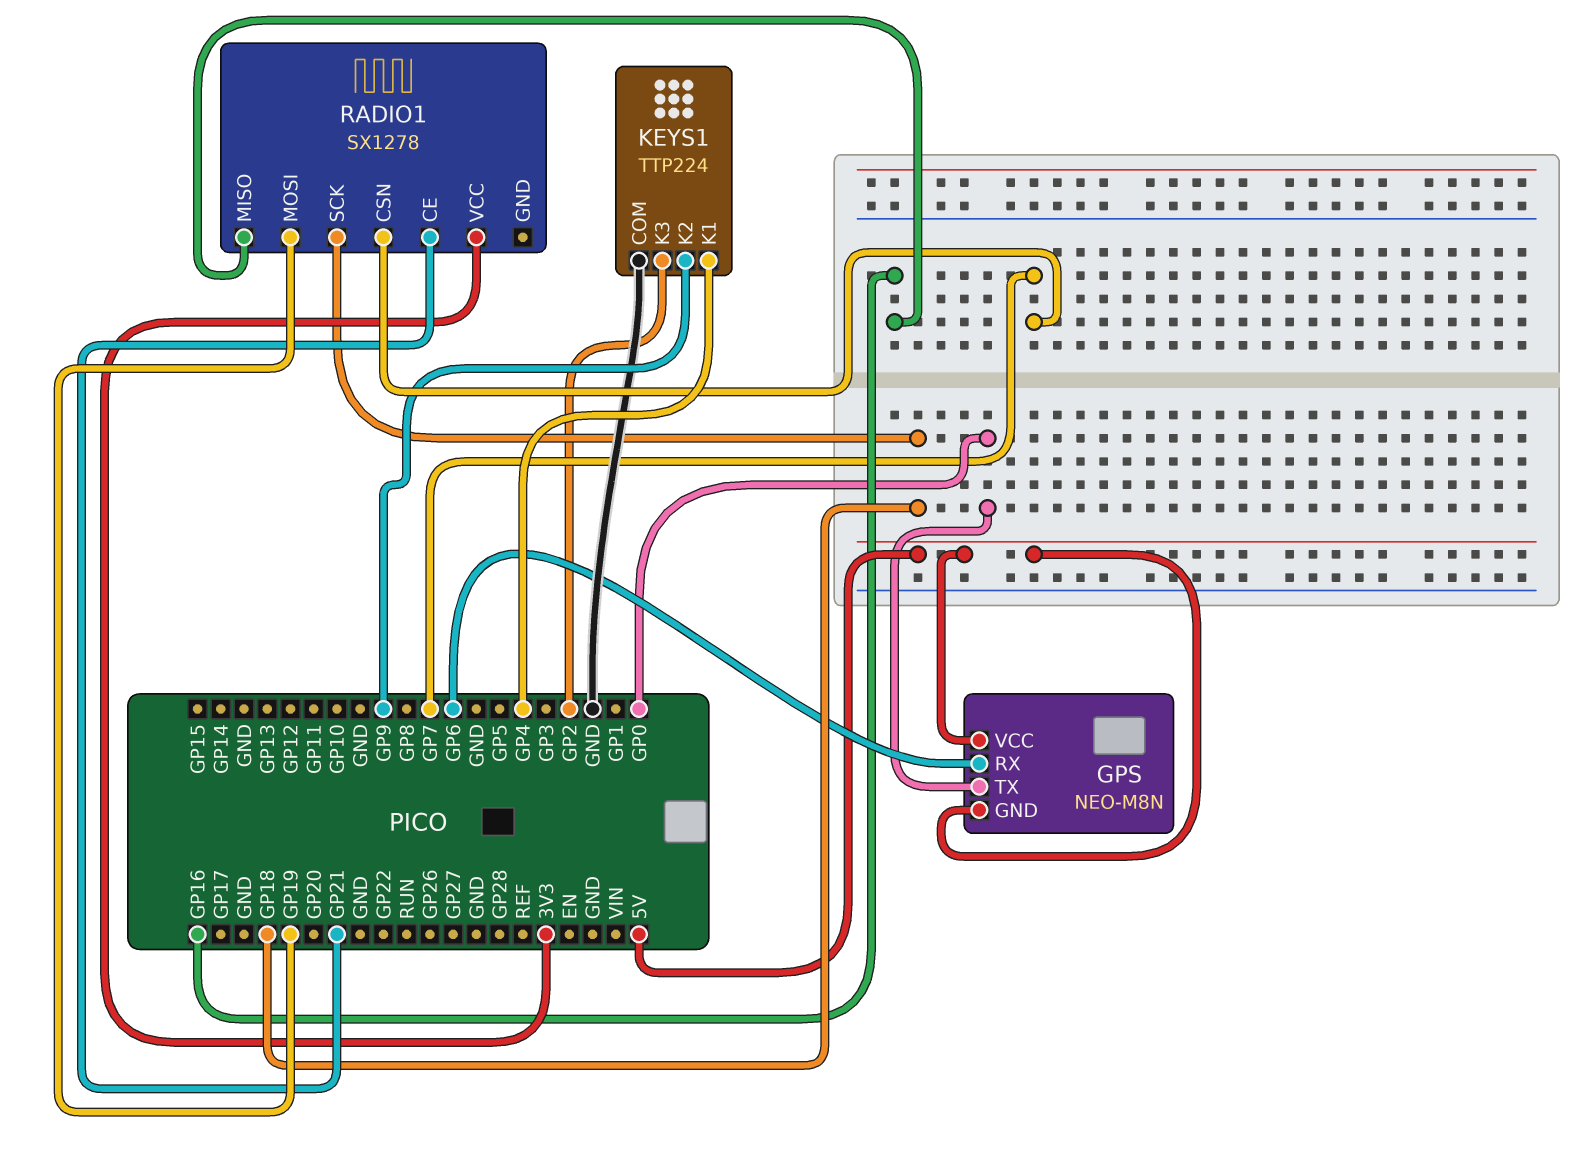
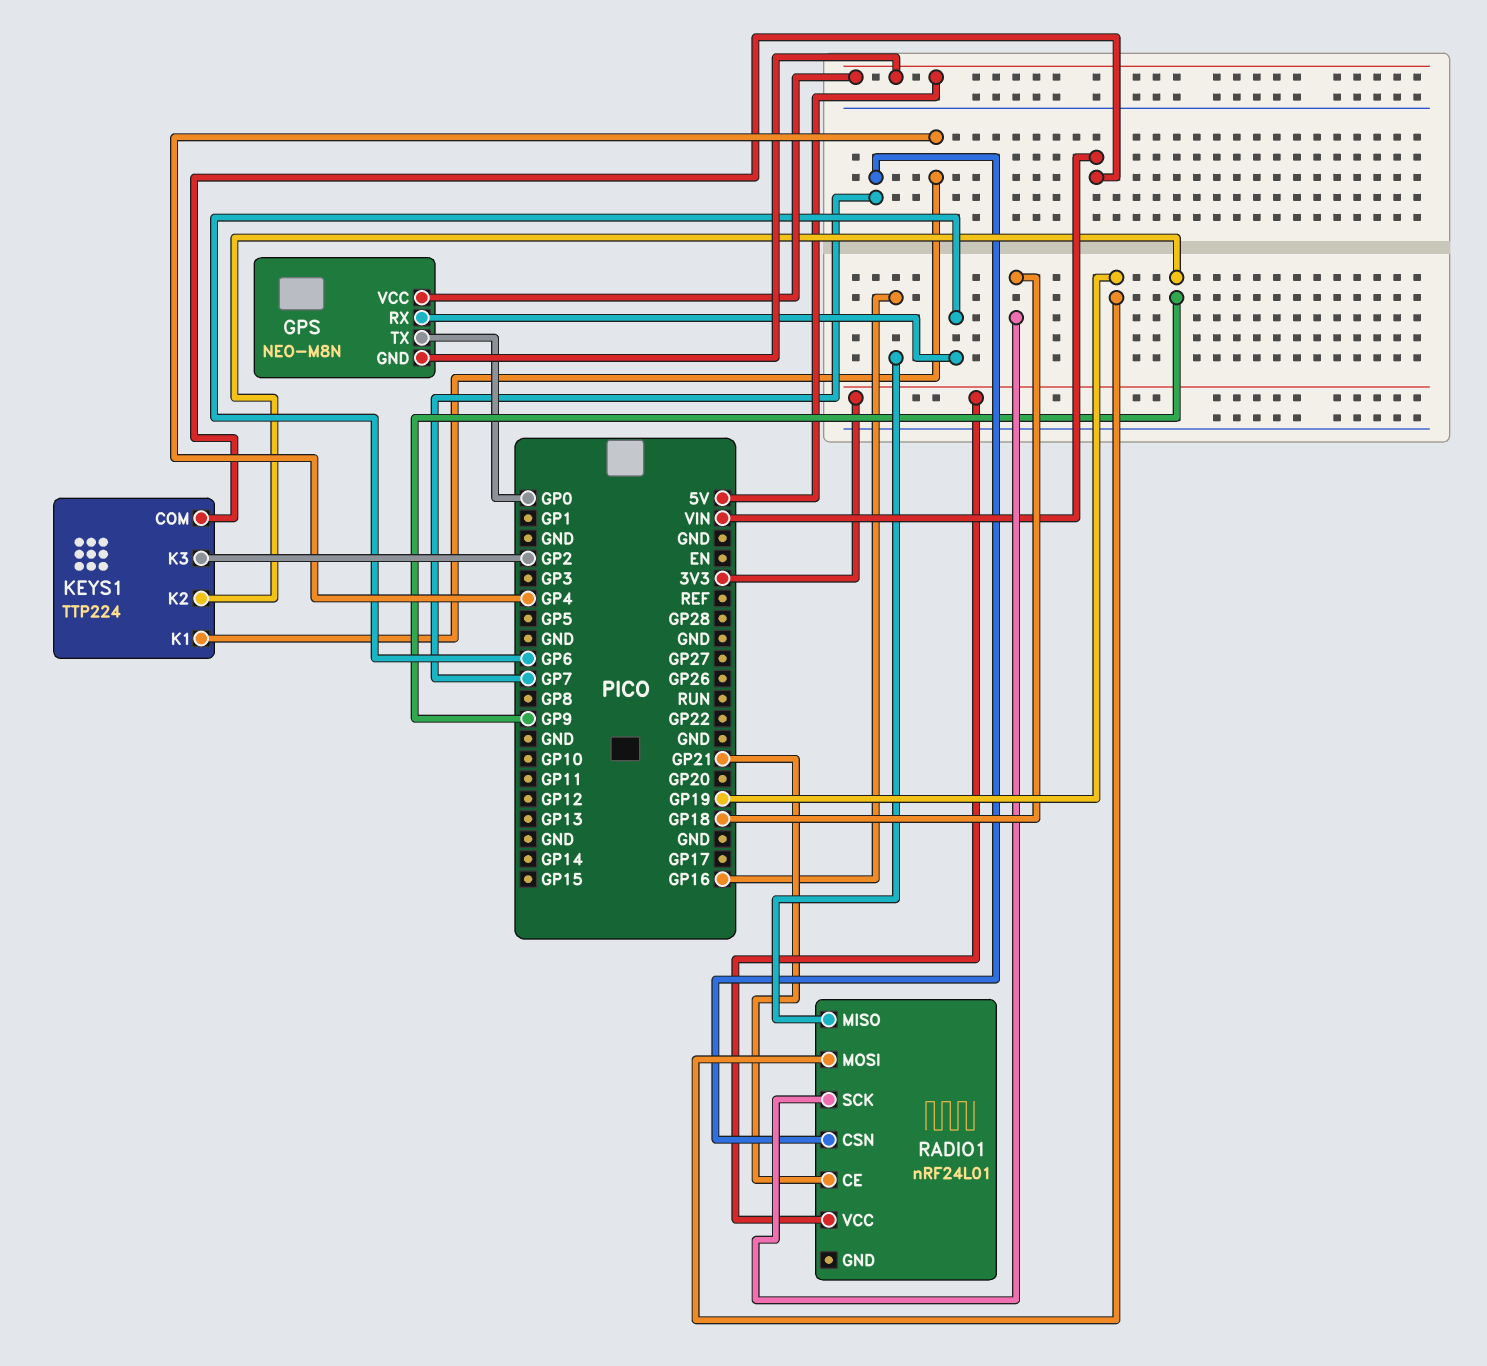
KEYS1 pin COM: GND -> VIN
RADIO1: SX1278 -> nRF24L01

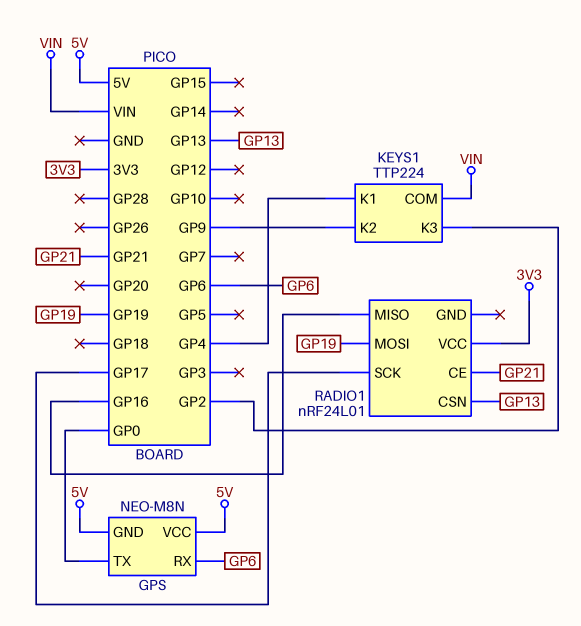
RADIO1 pin CSN: GP7 -> GP13
RADIO1 pin SCK: GP18 -> GP17

